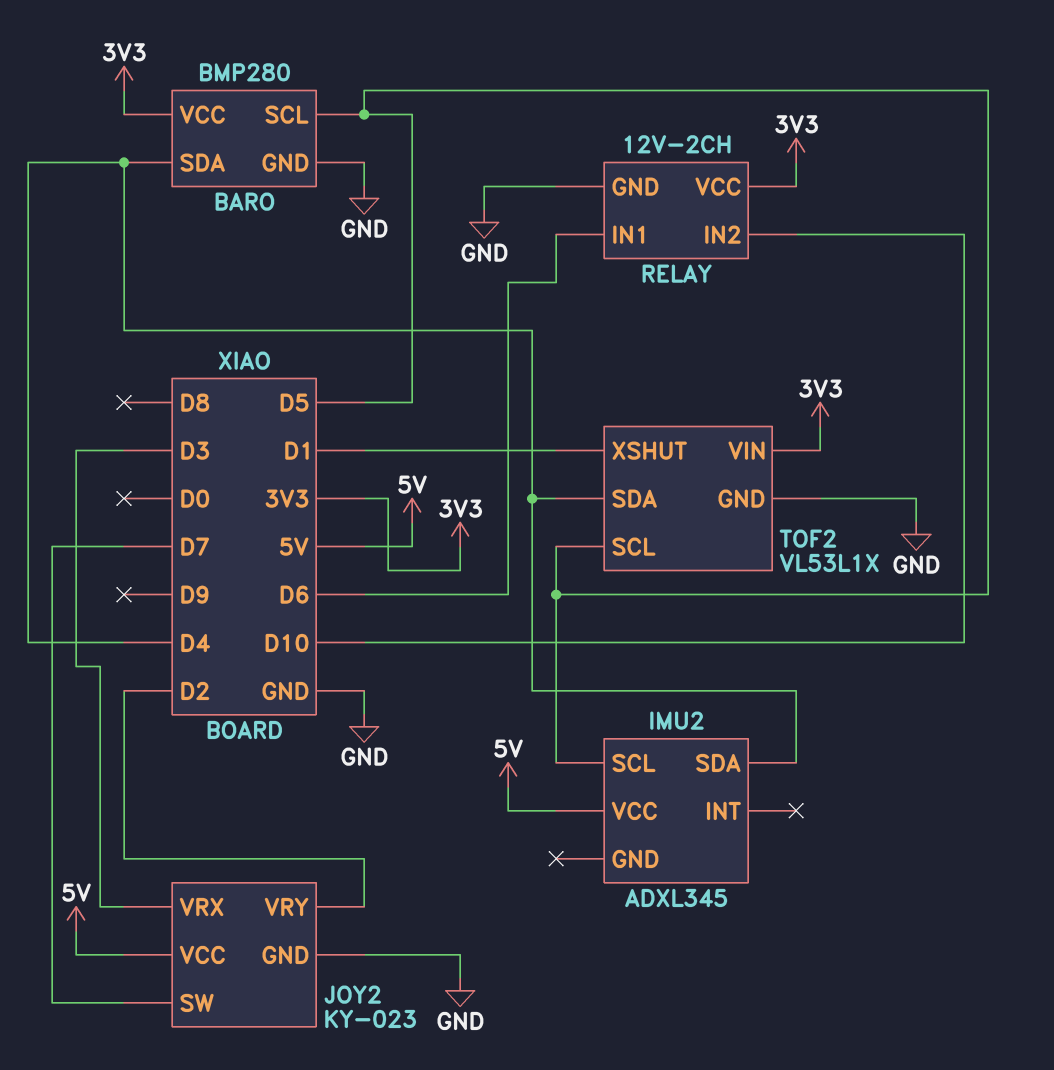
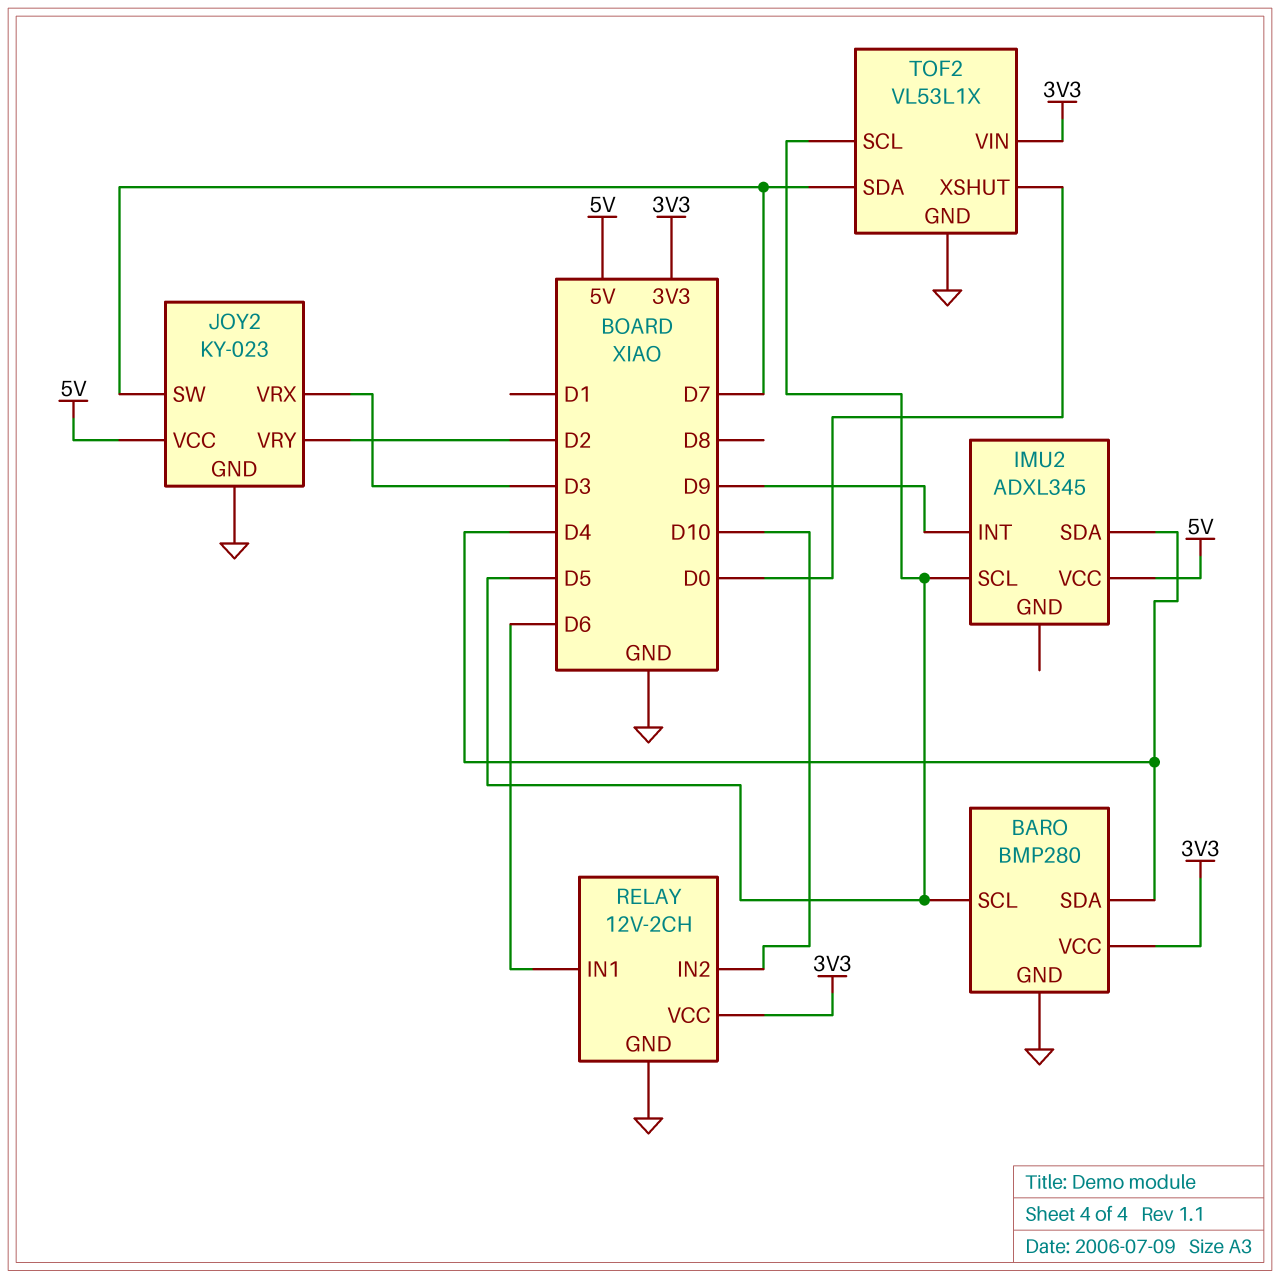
IMU2 pin INT: none -> D9
TOF2 pin SDA: D4 -> D7
TOF2 pin XSHUT: D1 -> D0

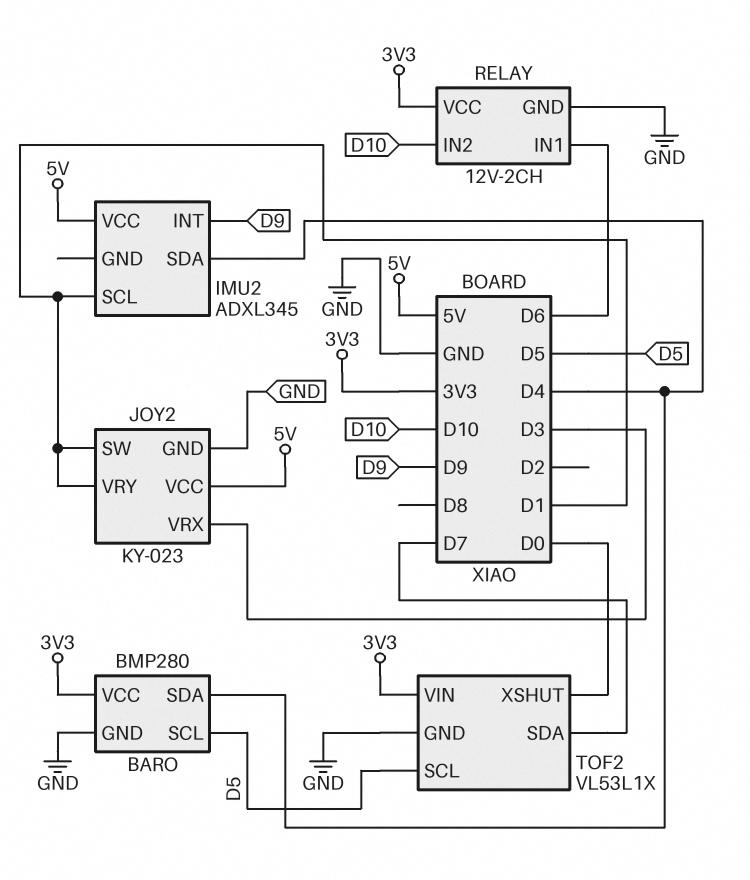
IMU2 pin SCL: D5 -> D1
JOY2 pin SW: D7 -> D1
JOY2 pin VRY: D2 -> D1

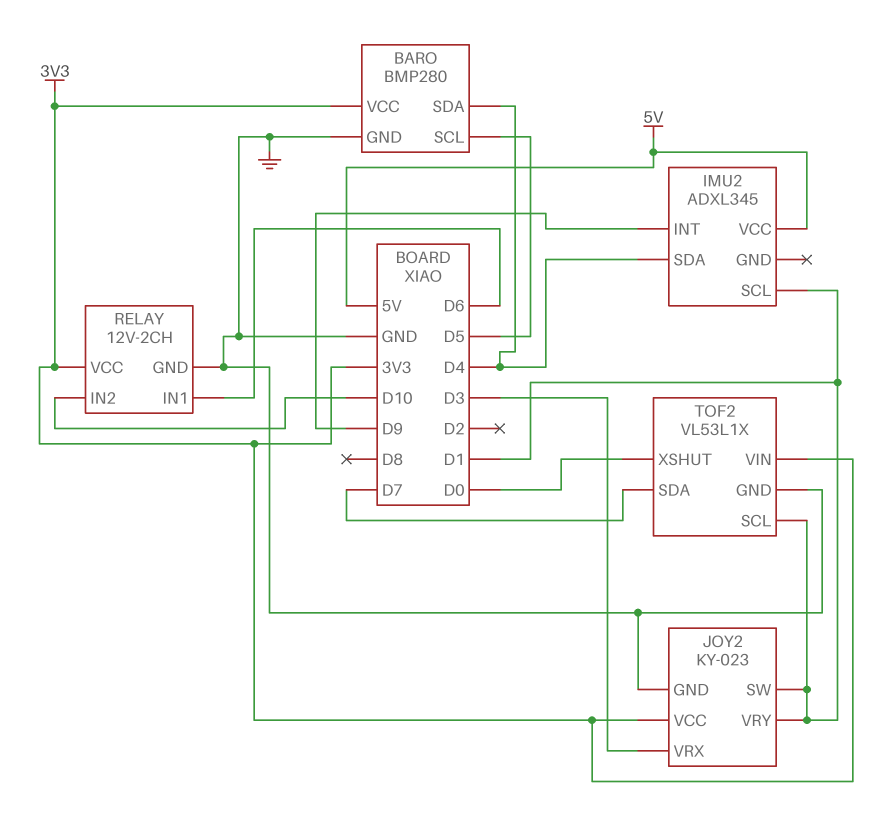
JOY2 pin VCC: 5V -> 3V3
TOF2 pin SCL: D5 -> D1

